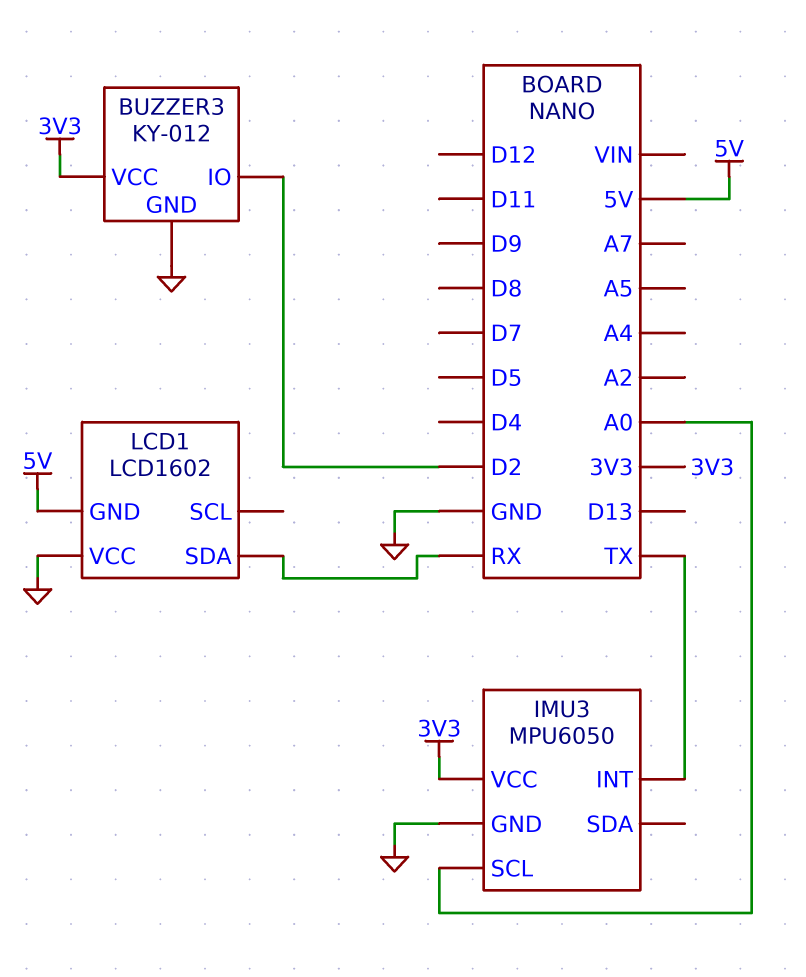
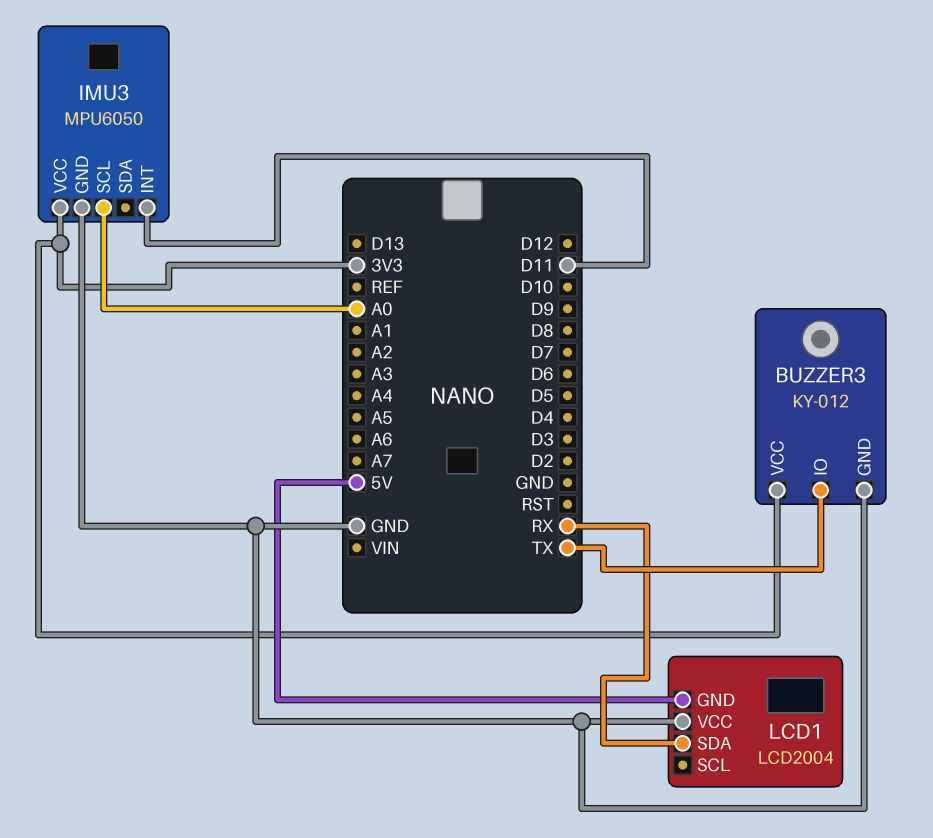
BUZZER3 pin IO: D2 -> TX
IMU3 pin INT: TX -> D11
LCD1: LCD1602 -> LCD2004

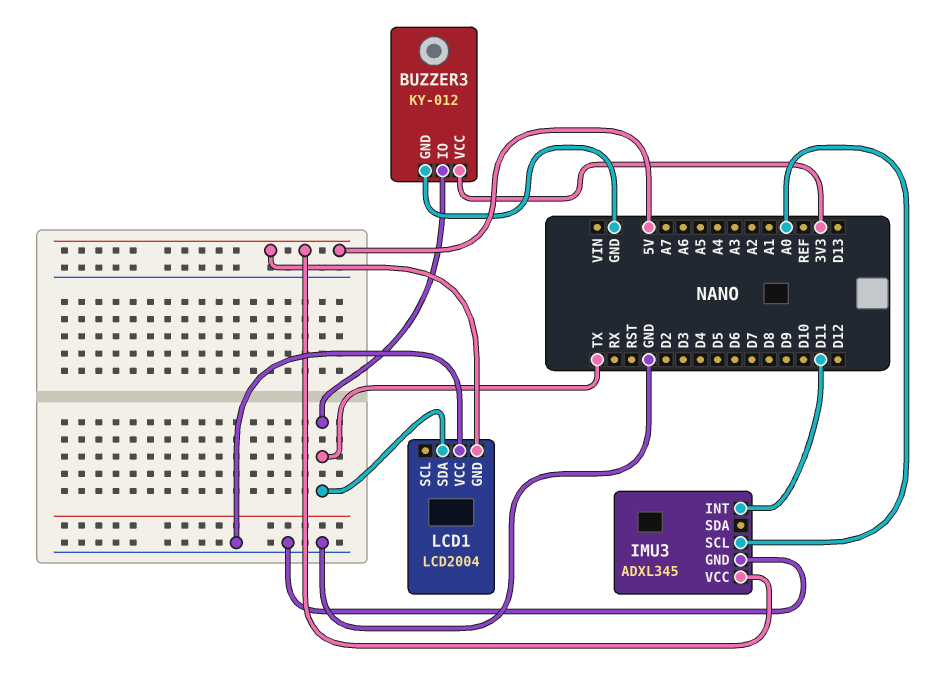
IMU3: MPU6050 -> ADXL345
IMU3 pin VCC: 3V3 -> 5V
LCD1 pin SDA: RX -> TX

